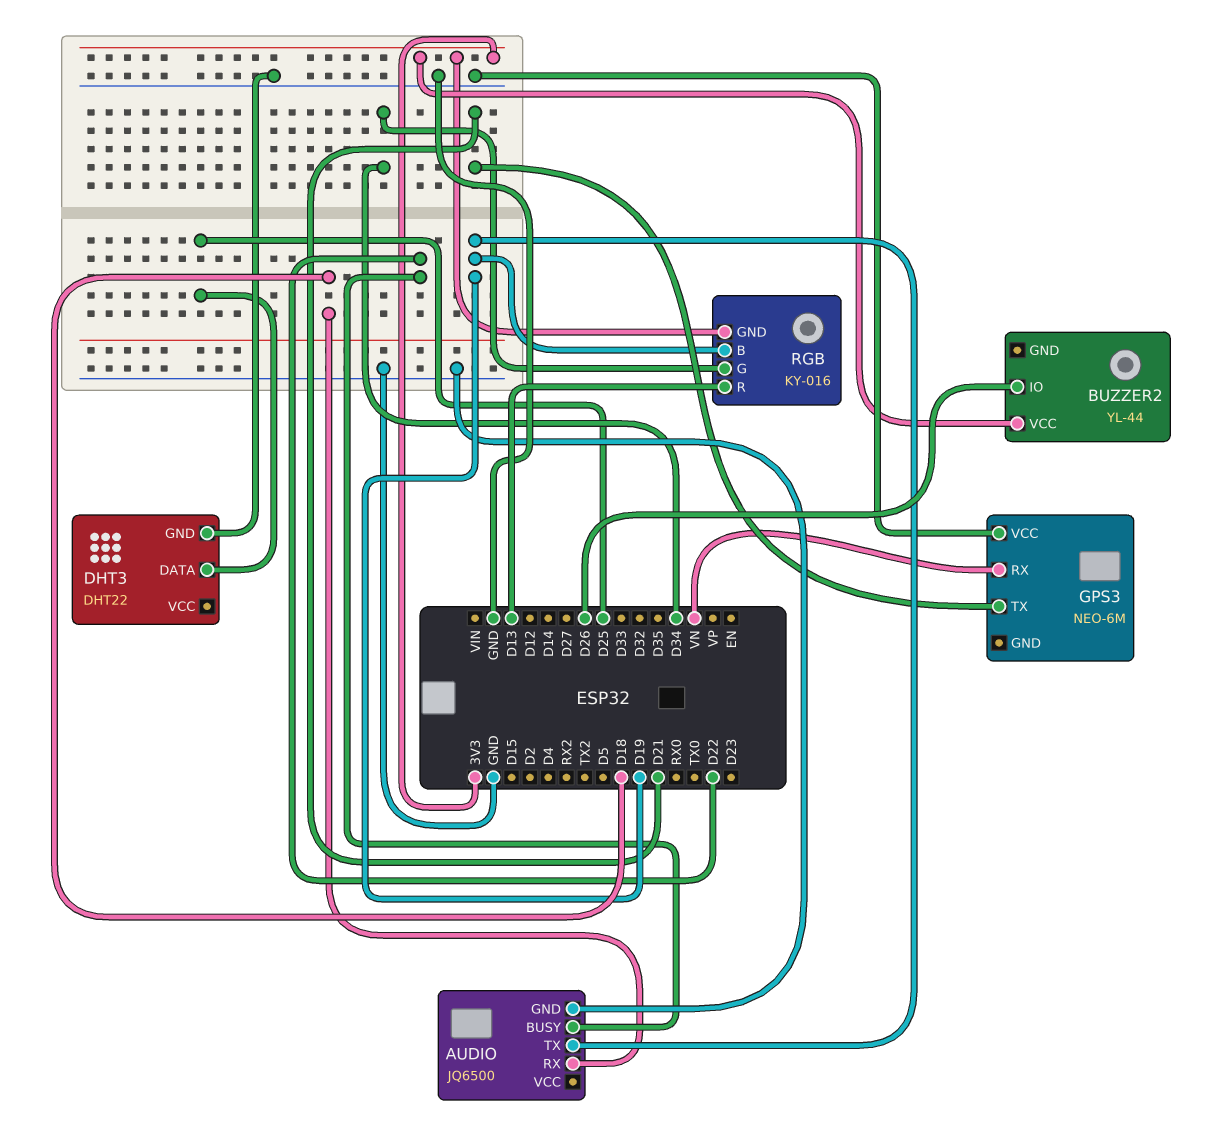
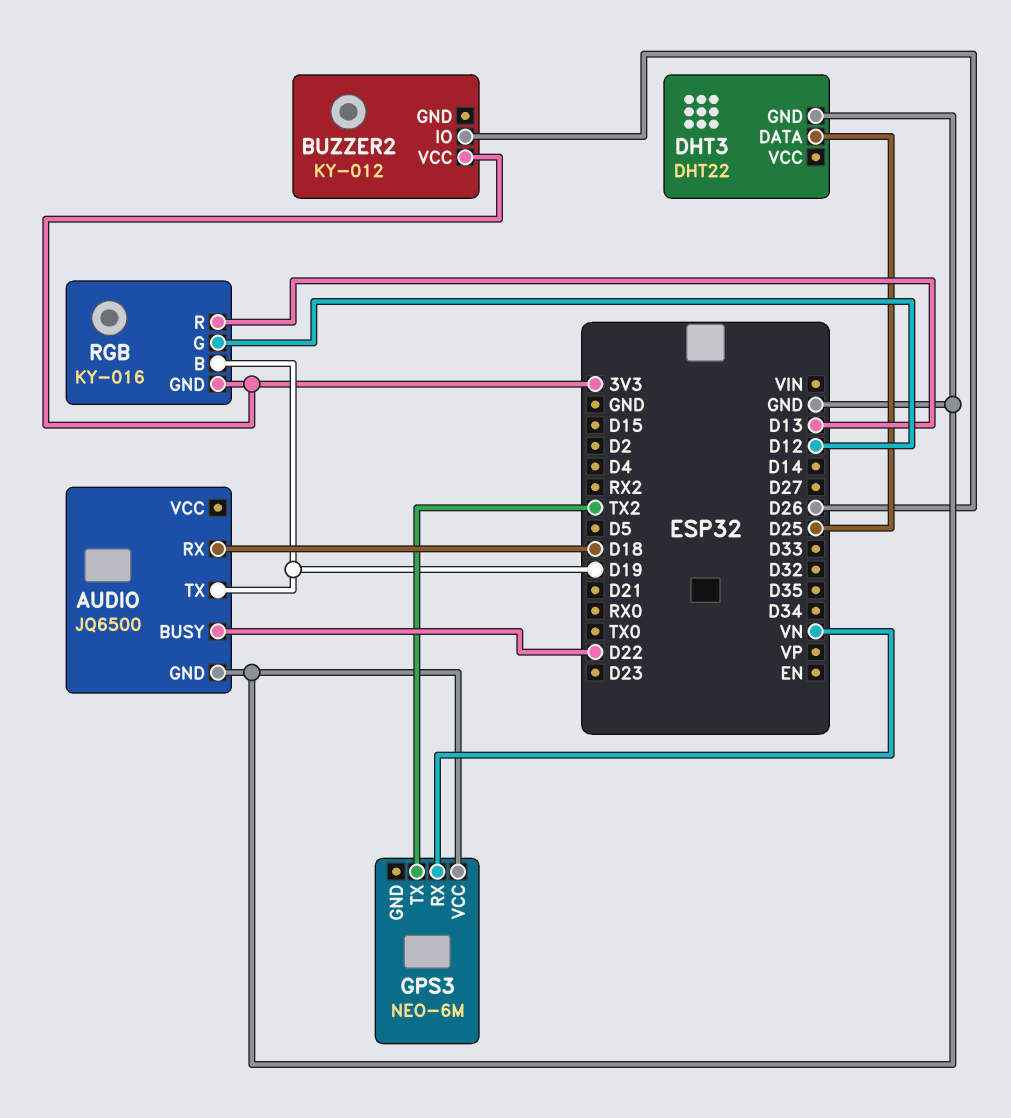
BUZZER2: YL-44 -> KY-012
GPS3 pin TX: D21 -> TX2
RGB pin G: D34 -> D12

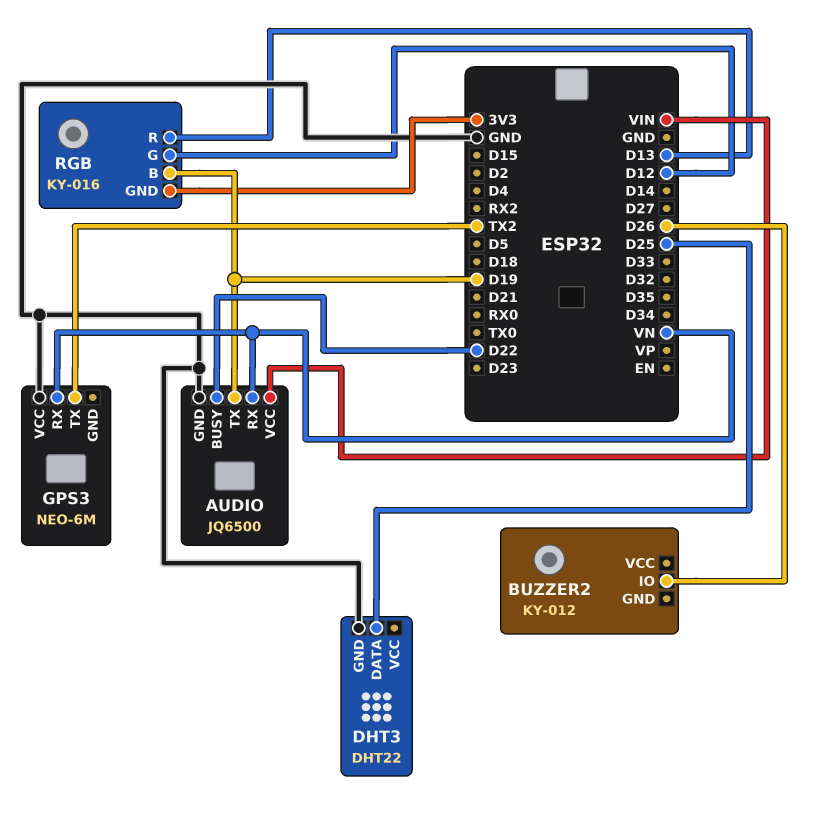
AUDIO pin RX: D18 -> VN
AUDIO pin VCC: none -> VIN
BUZZER2 pin VCC: 3V3 -> none

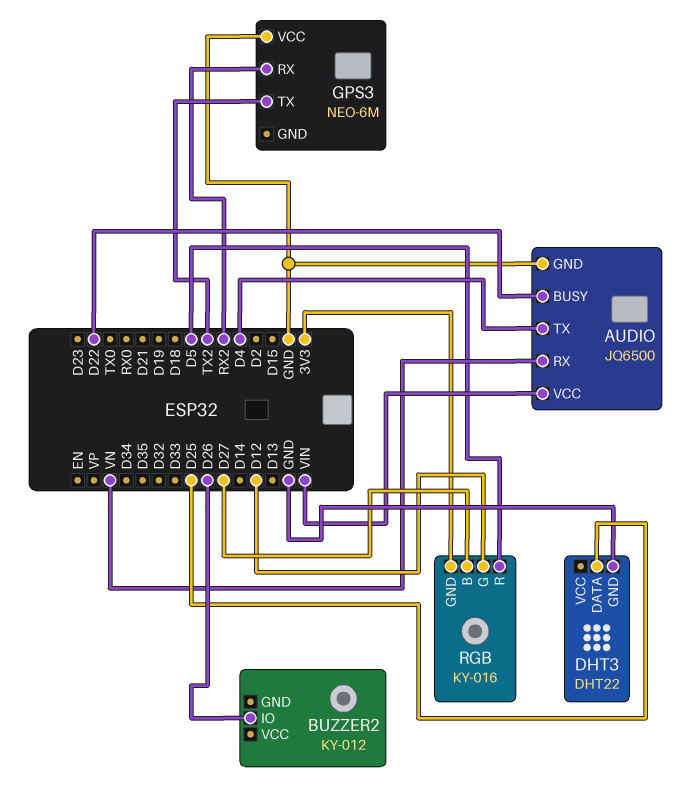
AUDIO pin TX: D19 -> D4
GPS3 pin RX: VN -> RX2
RGB pin B: D19 -> D27
RGB pin R: D13 -> D5

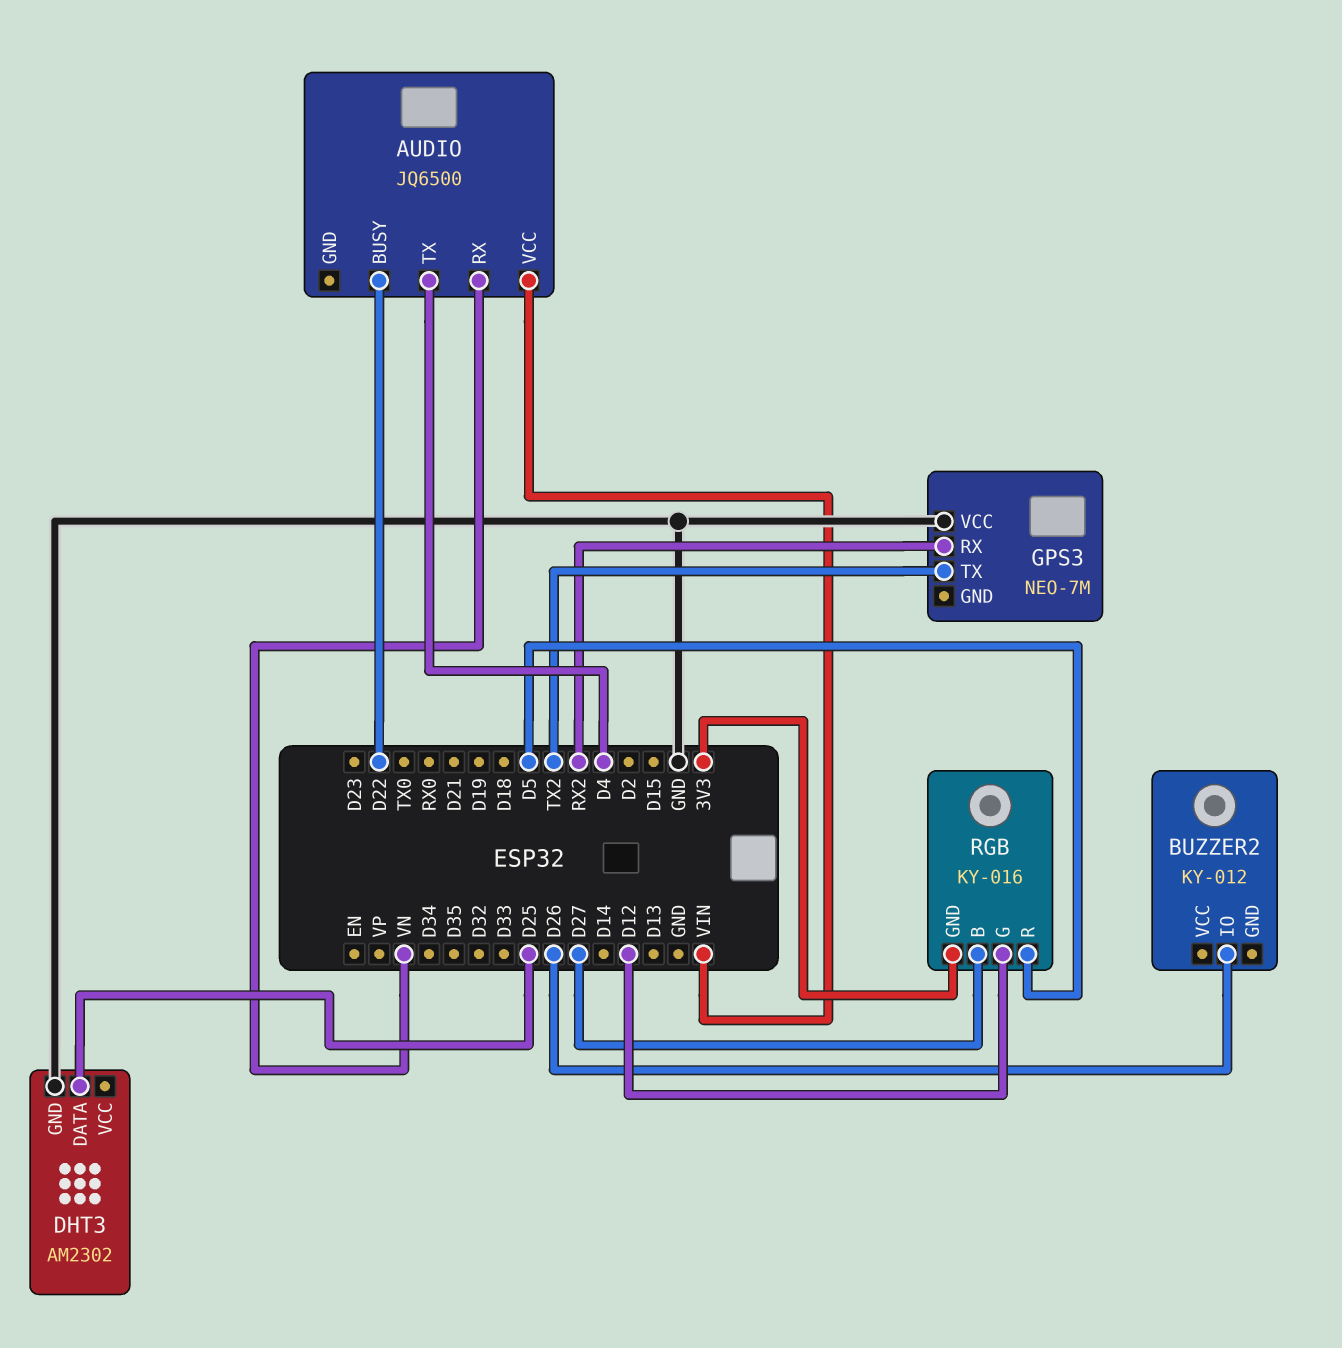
AUDIO pin GND: GND -> none
DHT3: DHT22 -> AM2302
GPS3: NEO-6M -> NEO-7M

